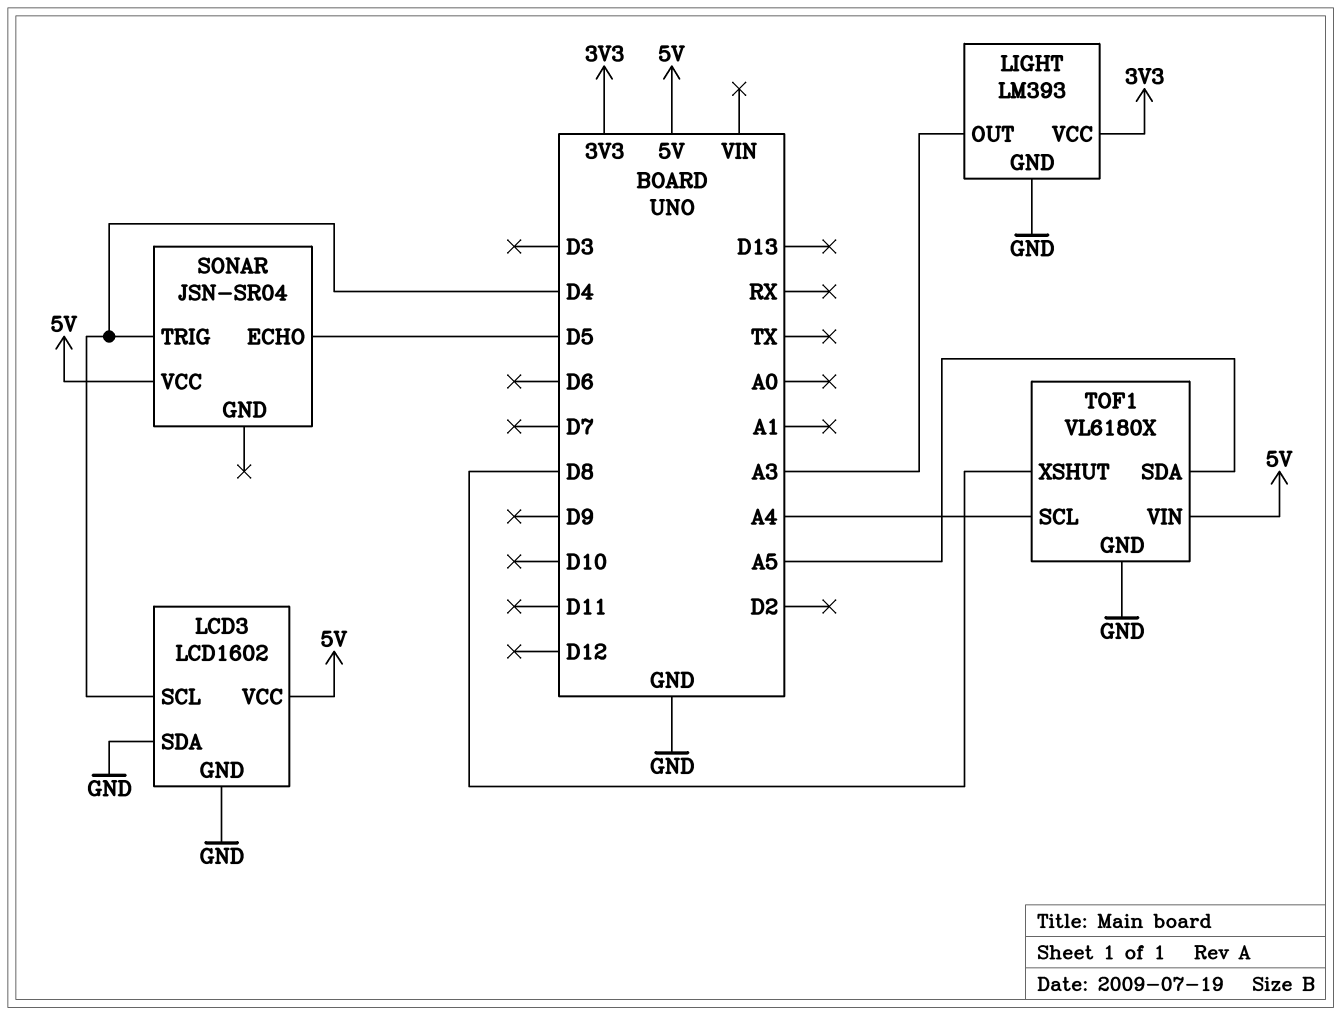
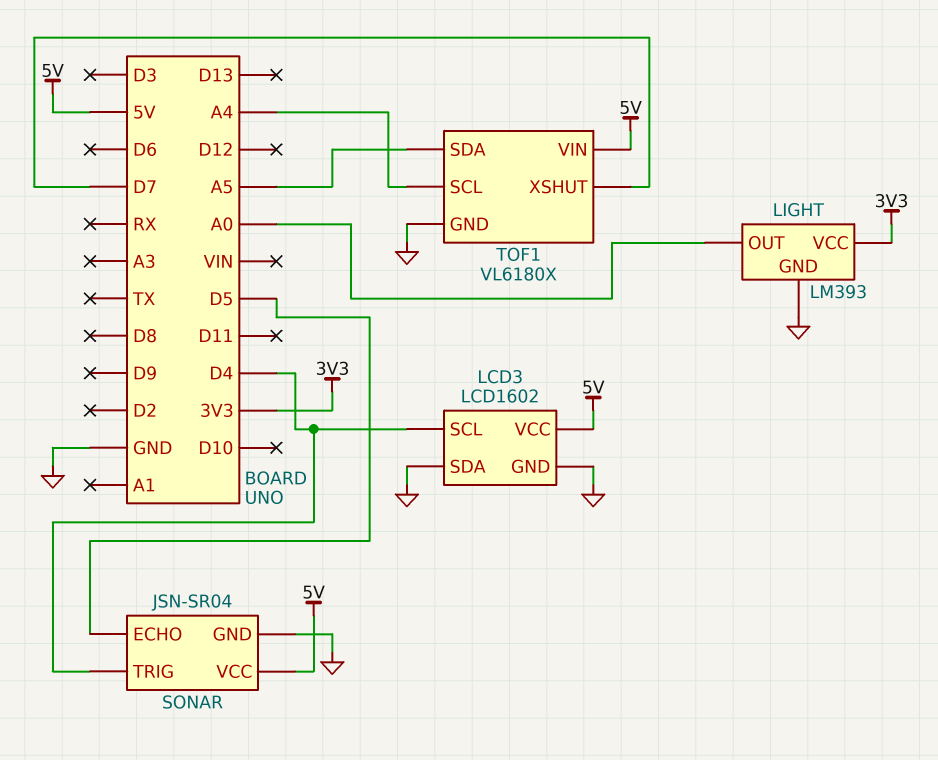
LIGHT pin OUT: A3 -> A0
SONAR pin GND: none -> GND
TOF1 pin XSHUT: D8 -> D7

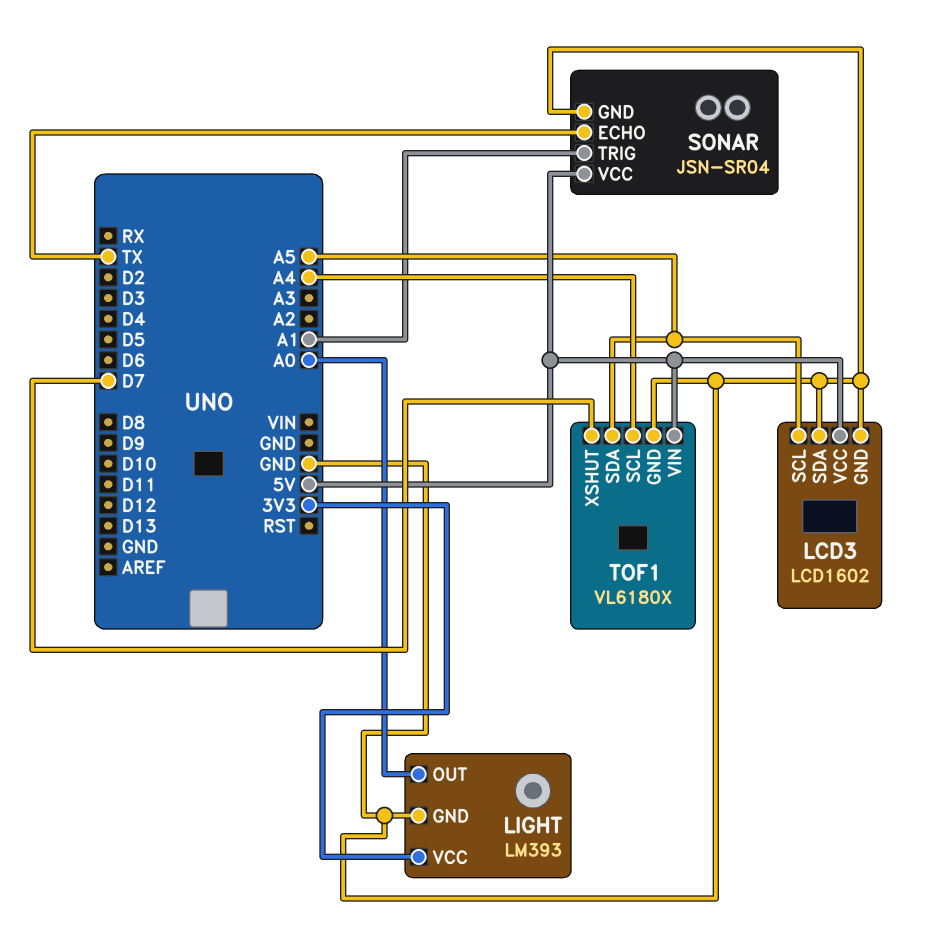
LCD3 pin SCL: D4 -> A5
SONAR pin ECHO: D5 -> TX
SONAR pin TRIG: D4 -> A1

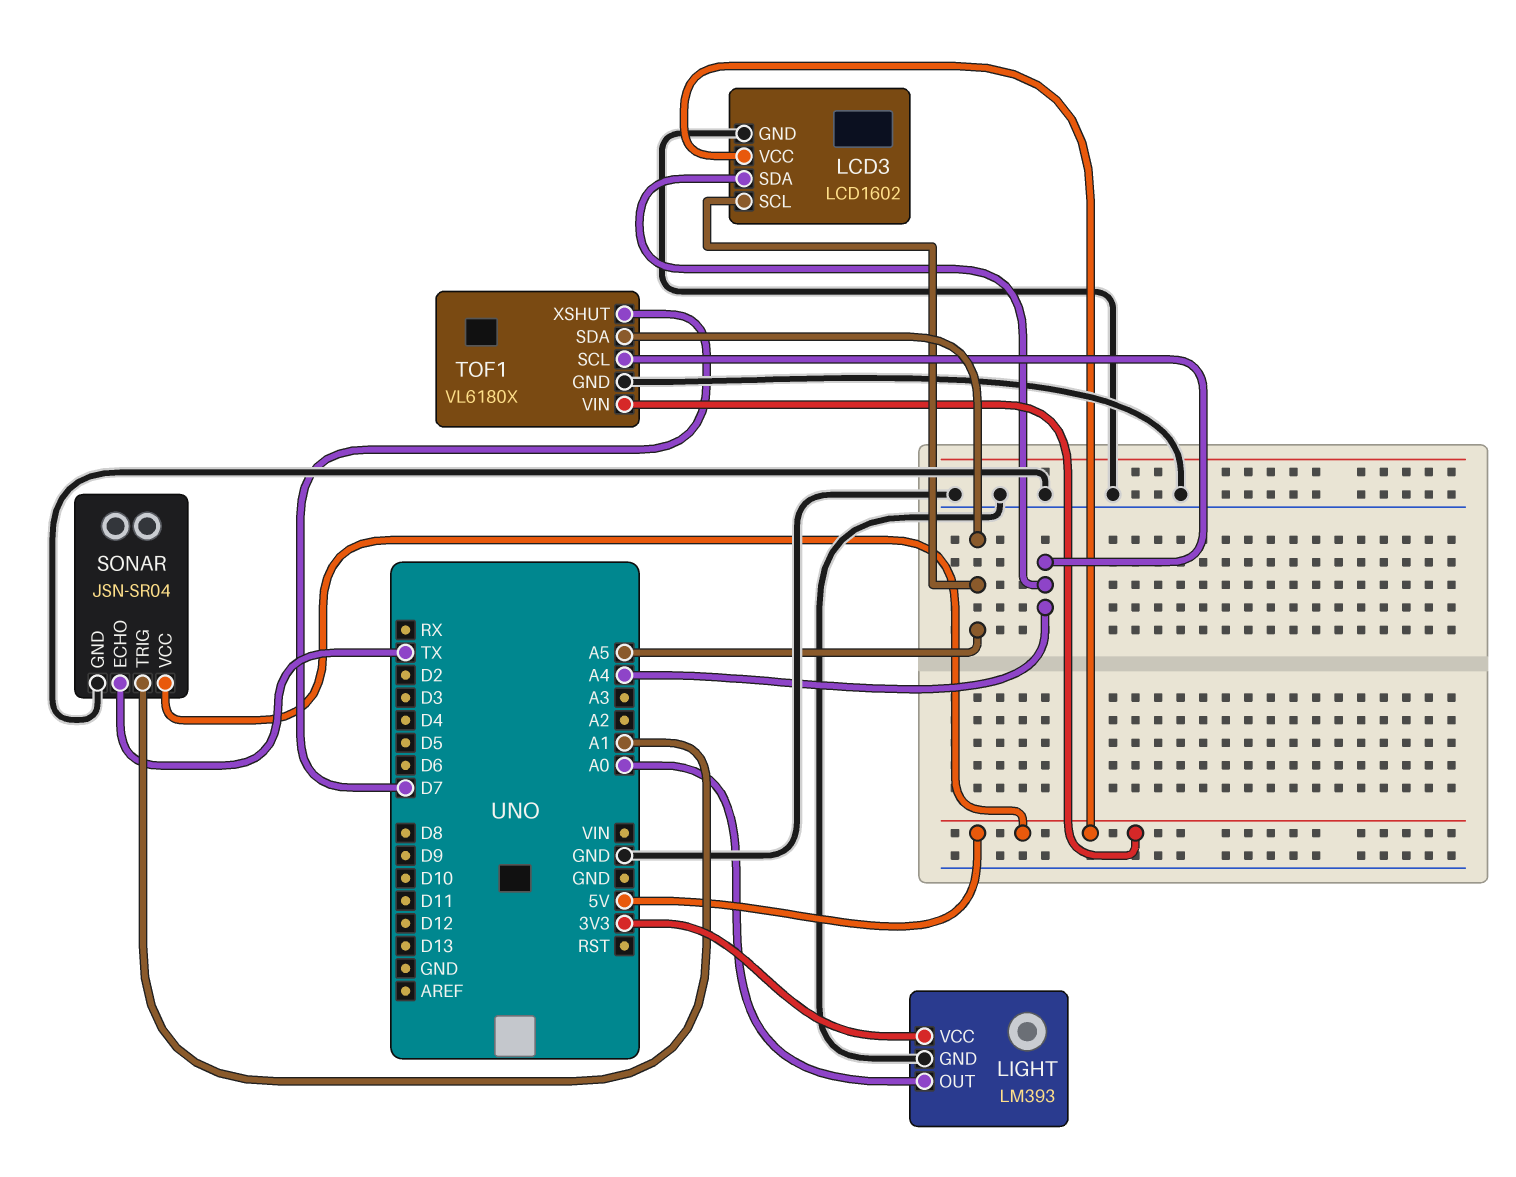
LCD3 pin SDA: GND -> A4

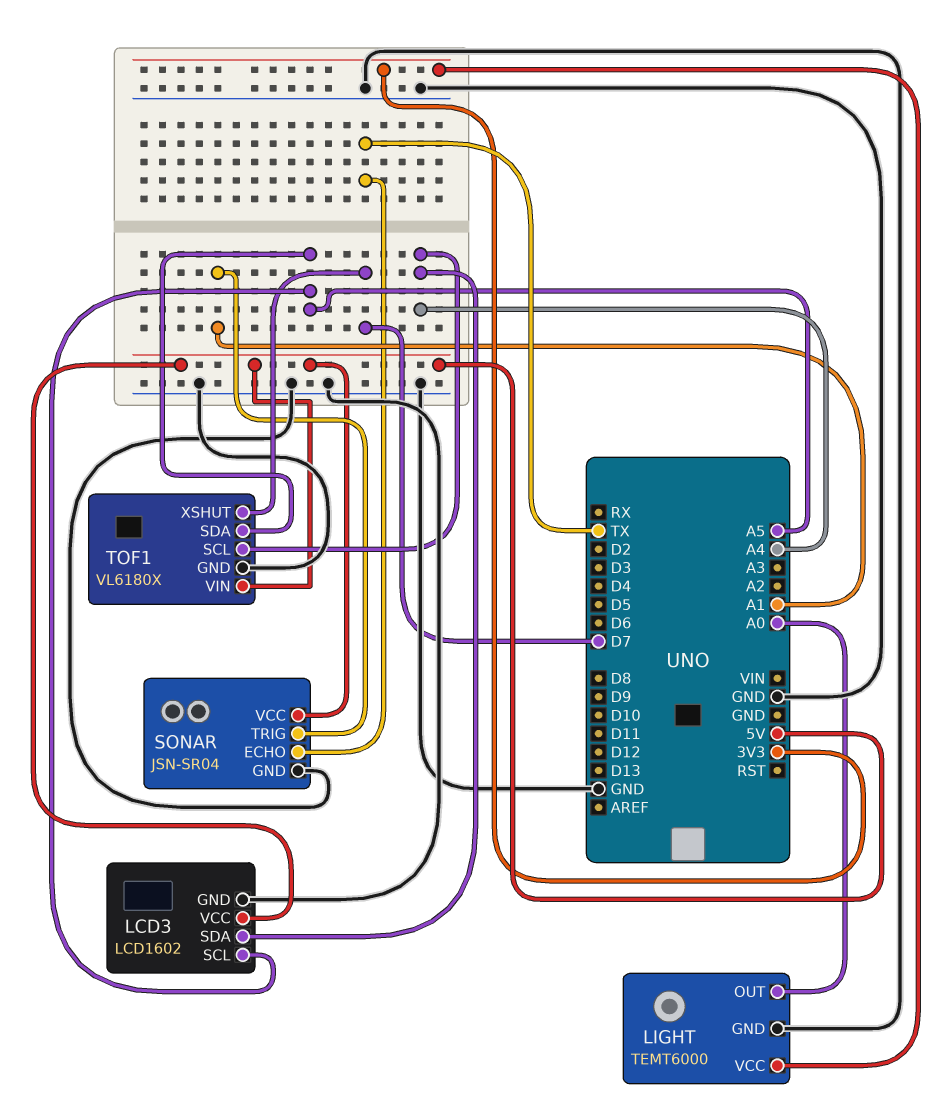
LIGHT: LM393 -> TEMT6000

